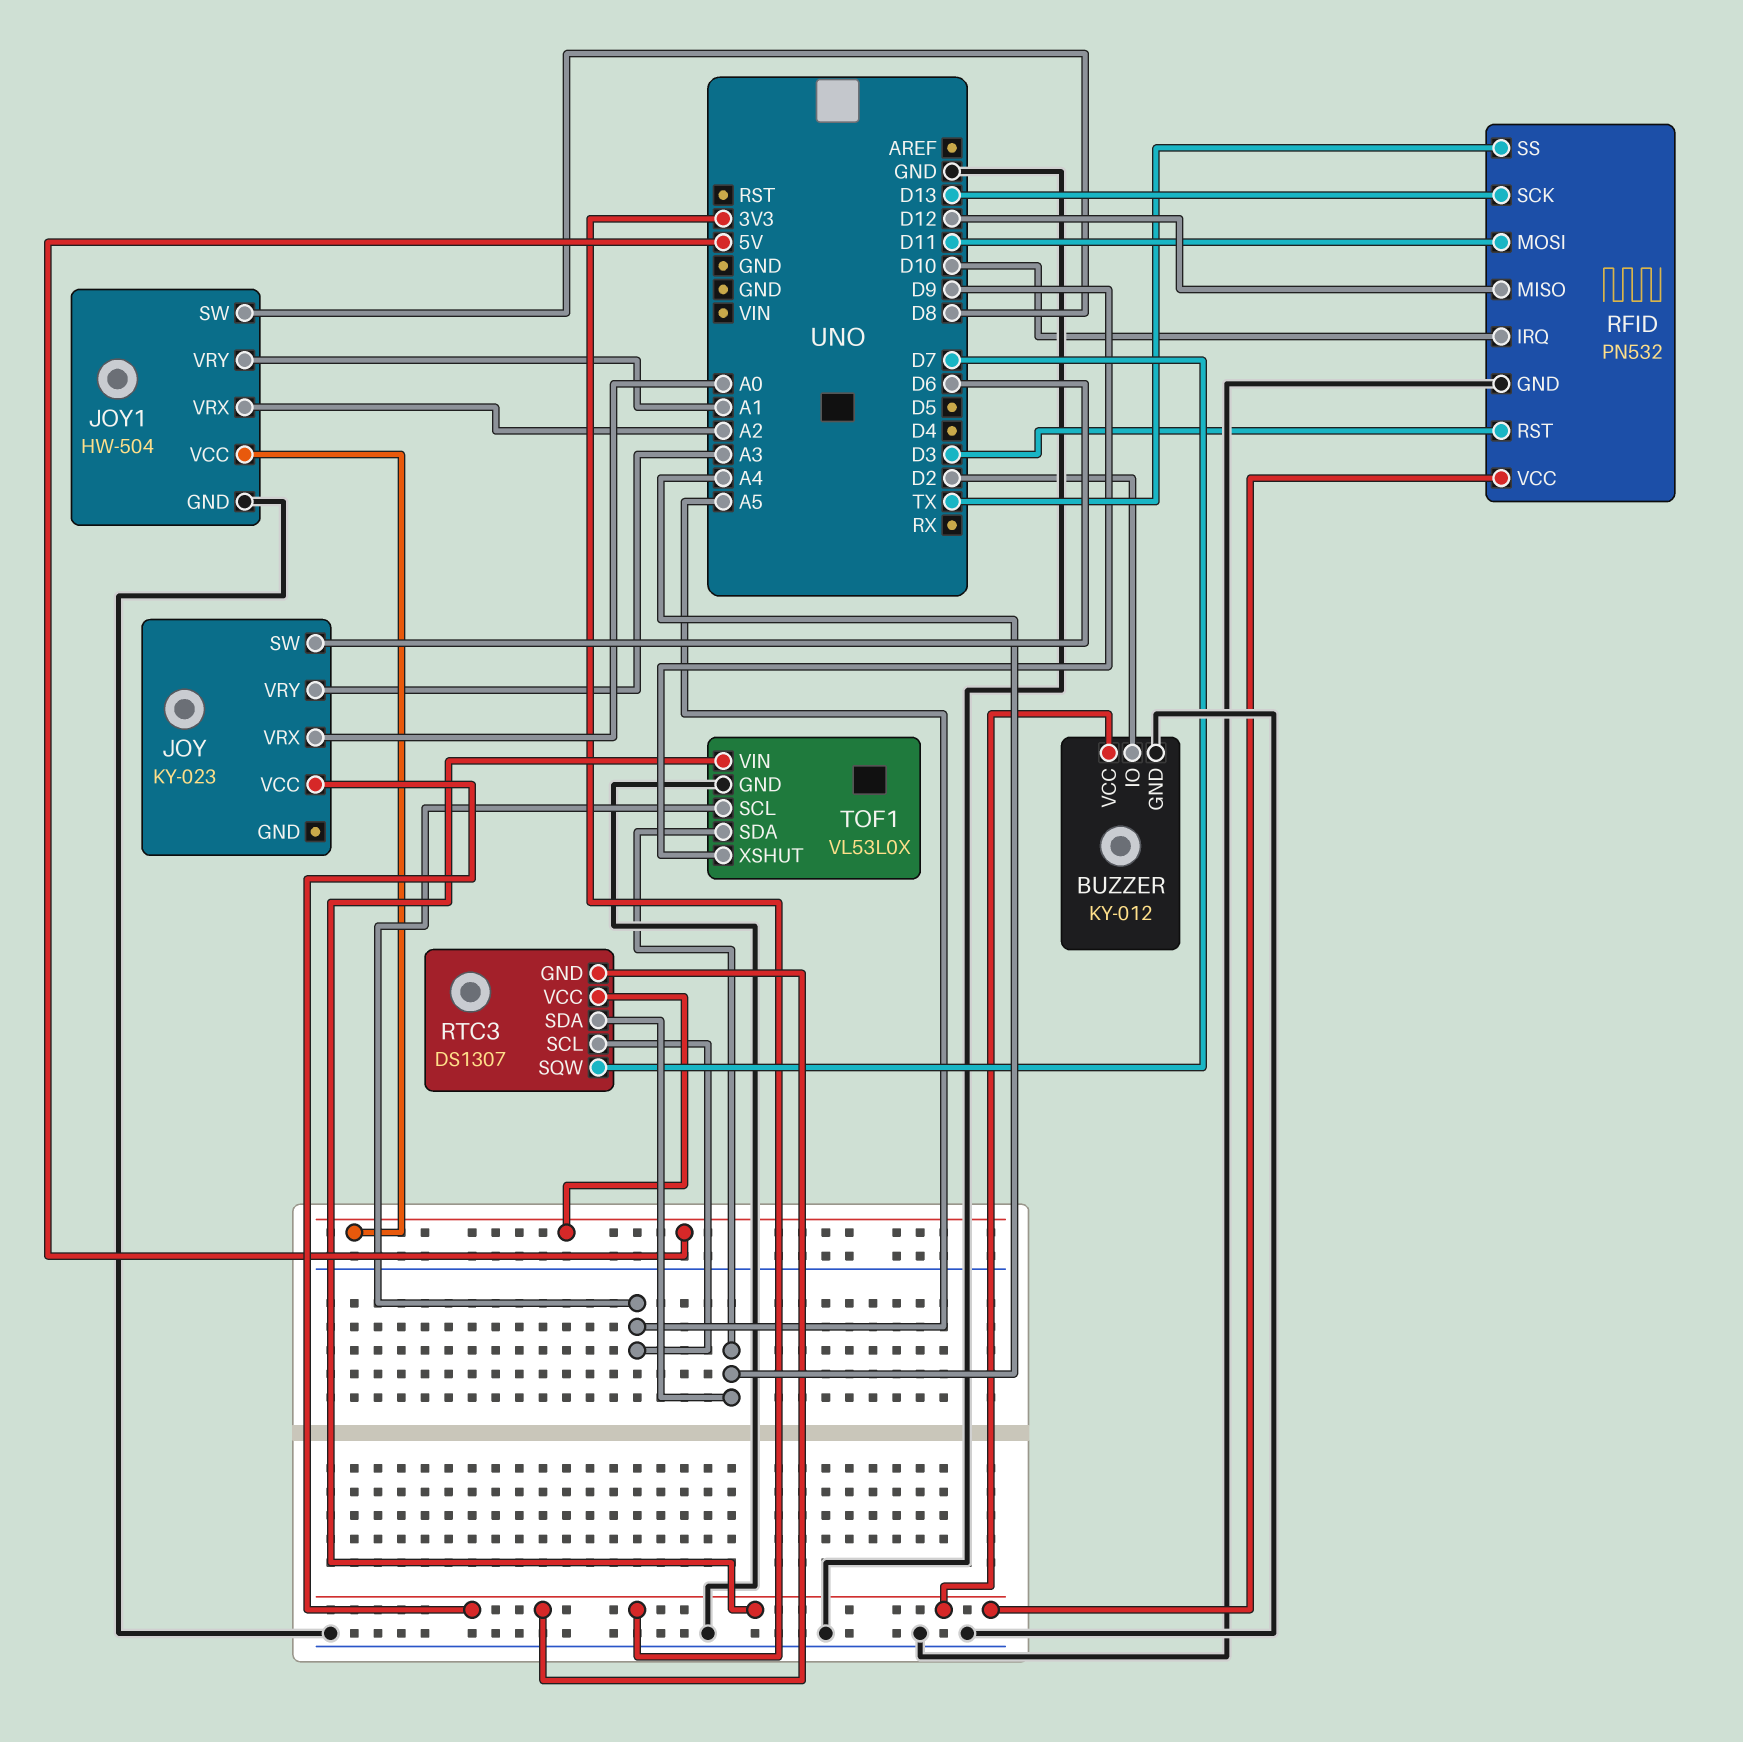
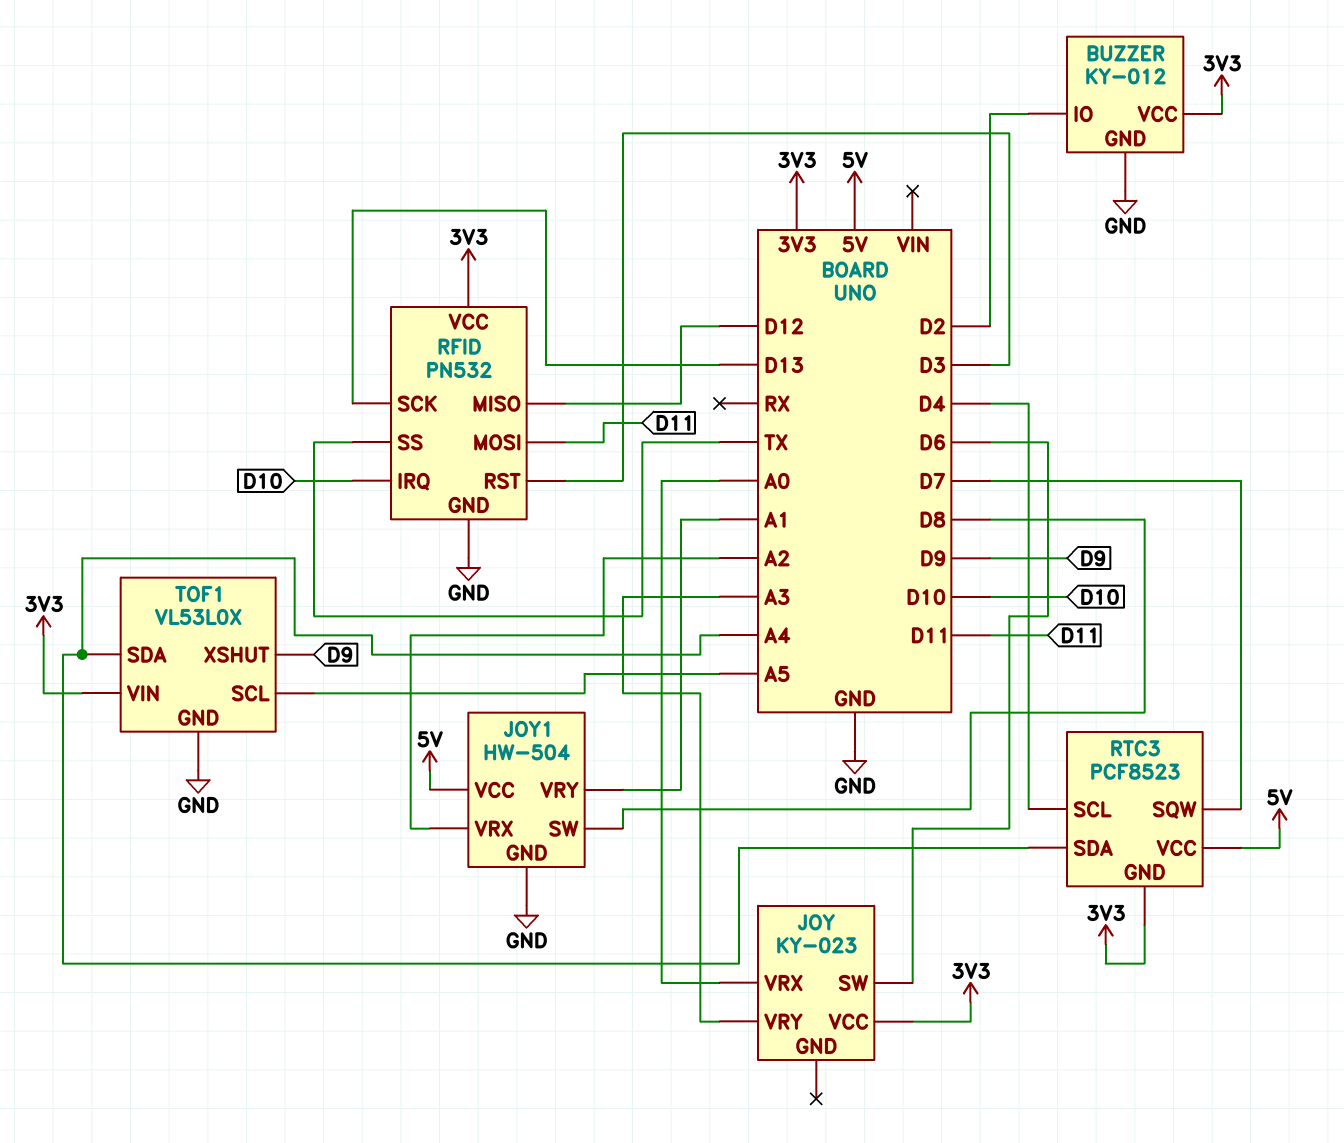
RTC3: DS1307 -> PCF8523
RTC3 pin SCL: A5 -> D4

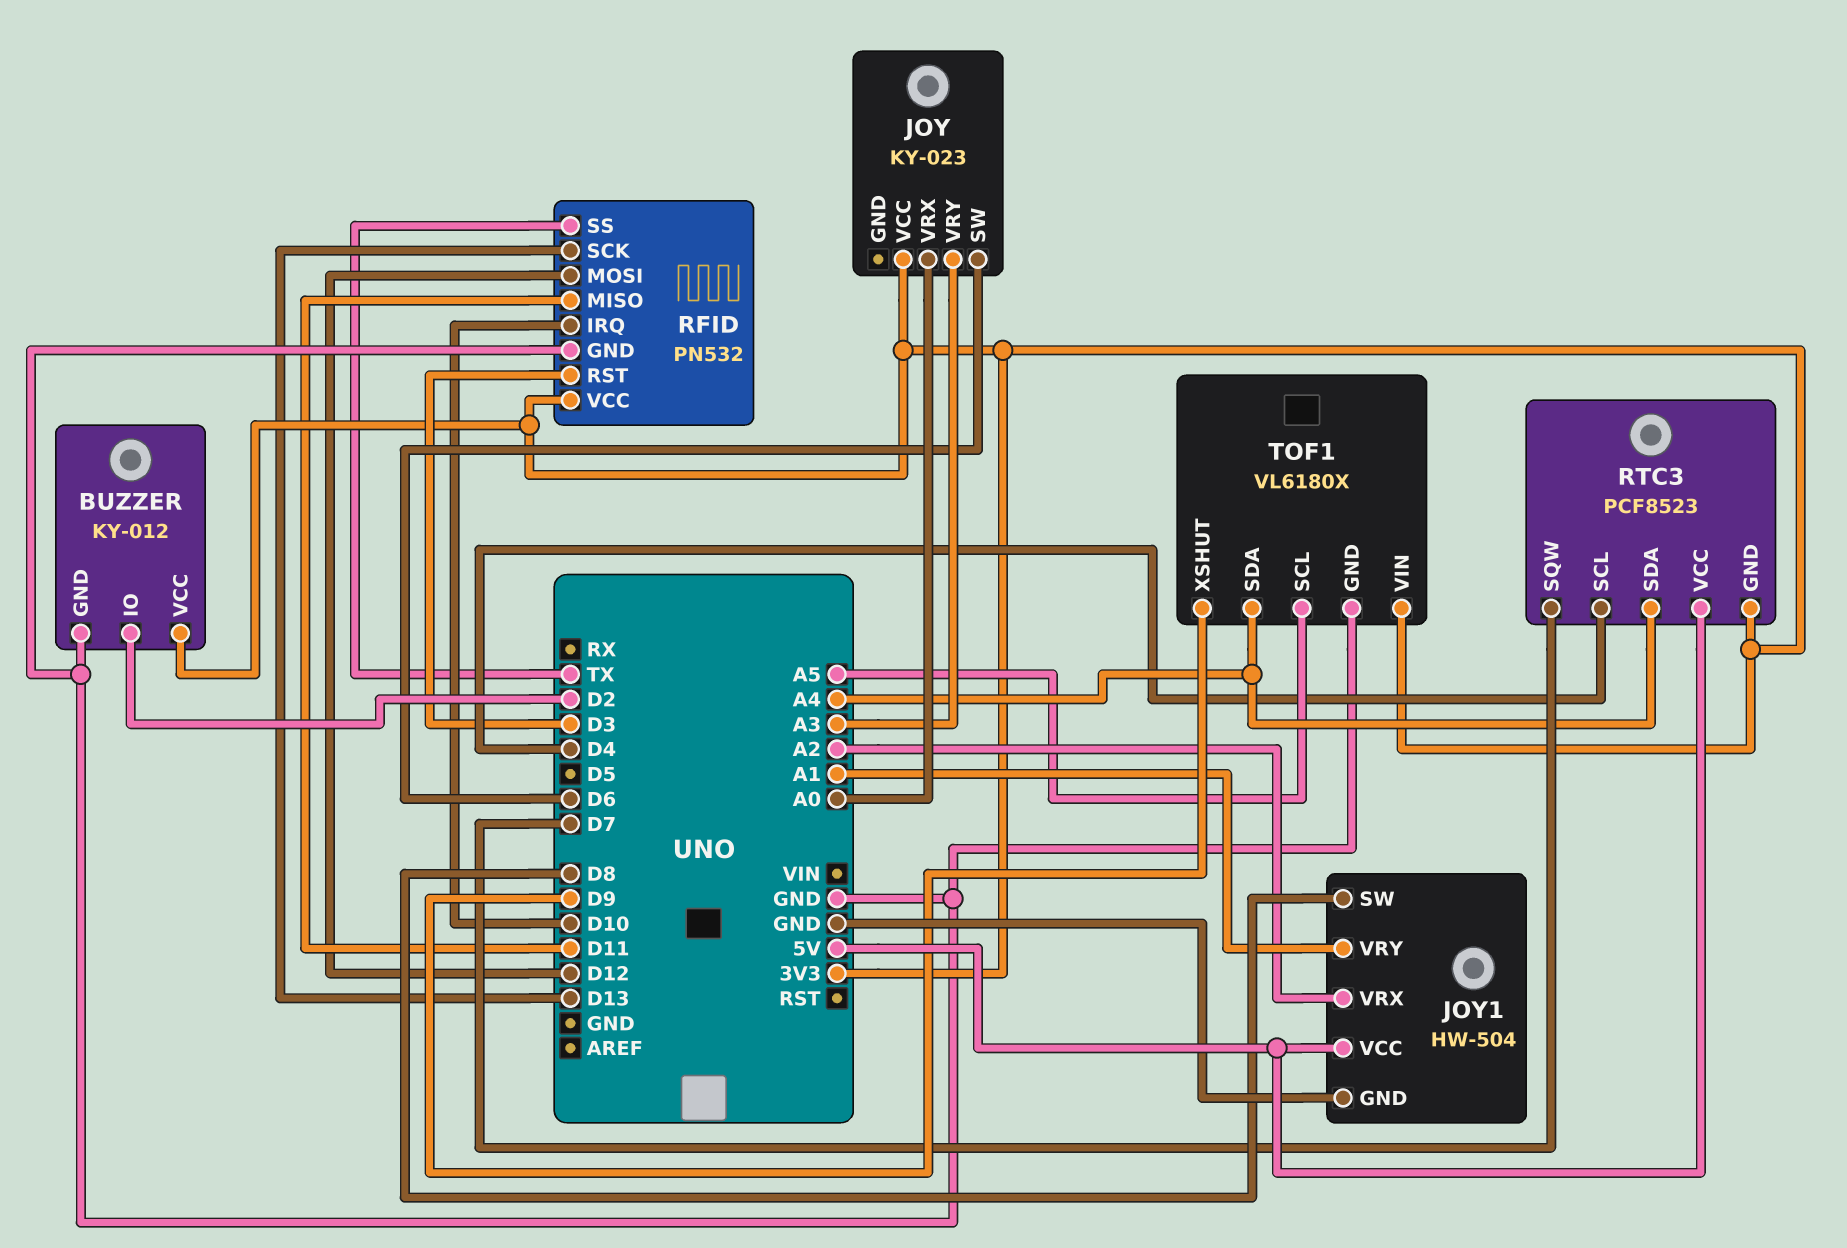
RFID pin MISO: D12 -> D11
RFID pin MOSI: D11 -> D12
TOF1: VL53L0X -> VL6180X

